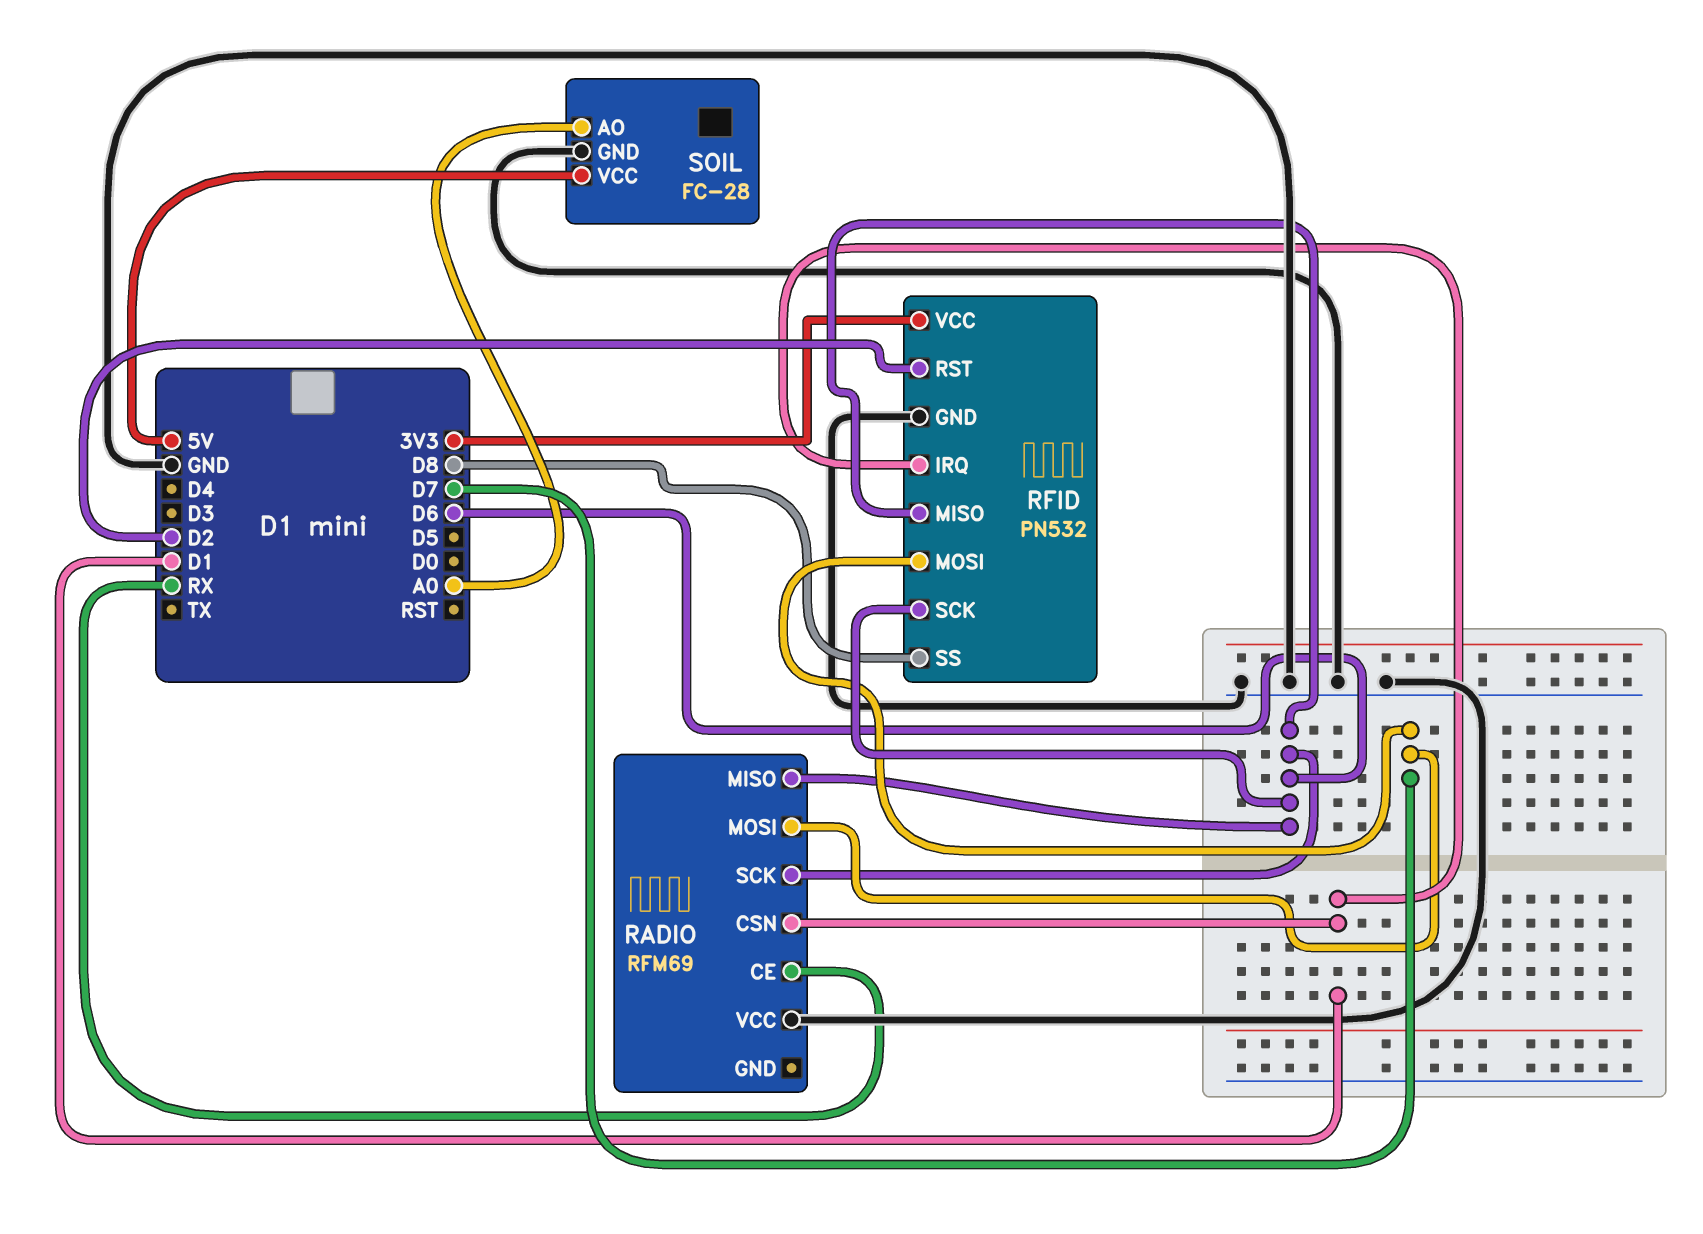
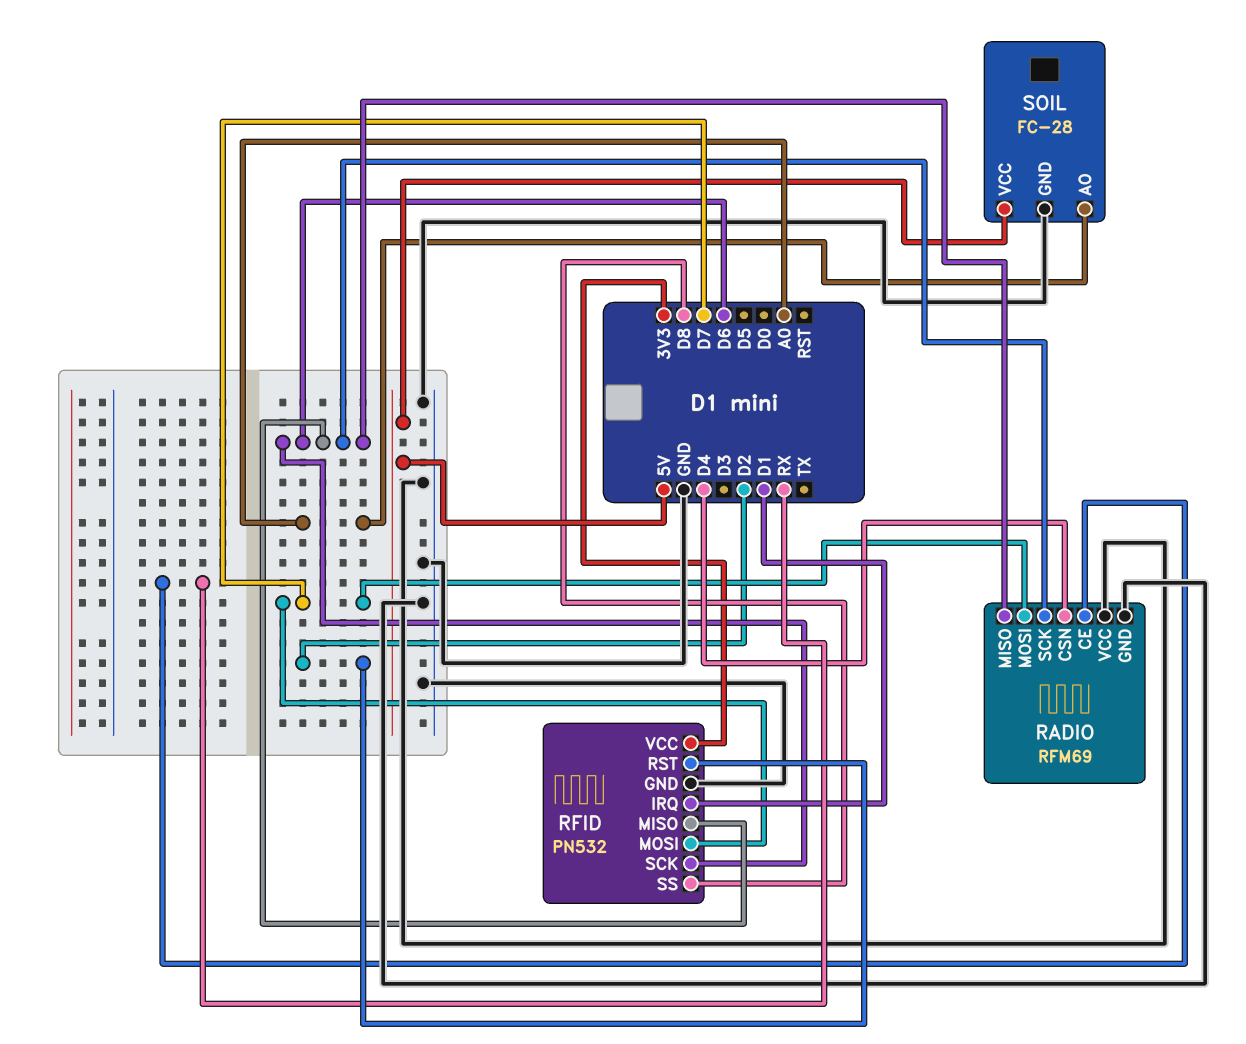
RADIO pin CSN: D1 -> D4
RADIO pin GND: none -> GND

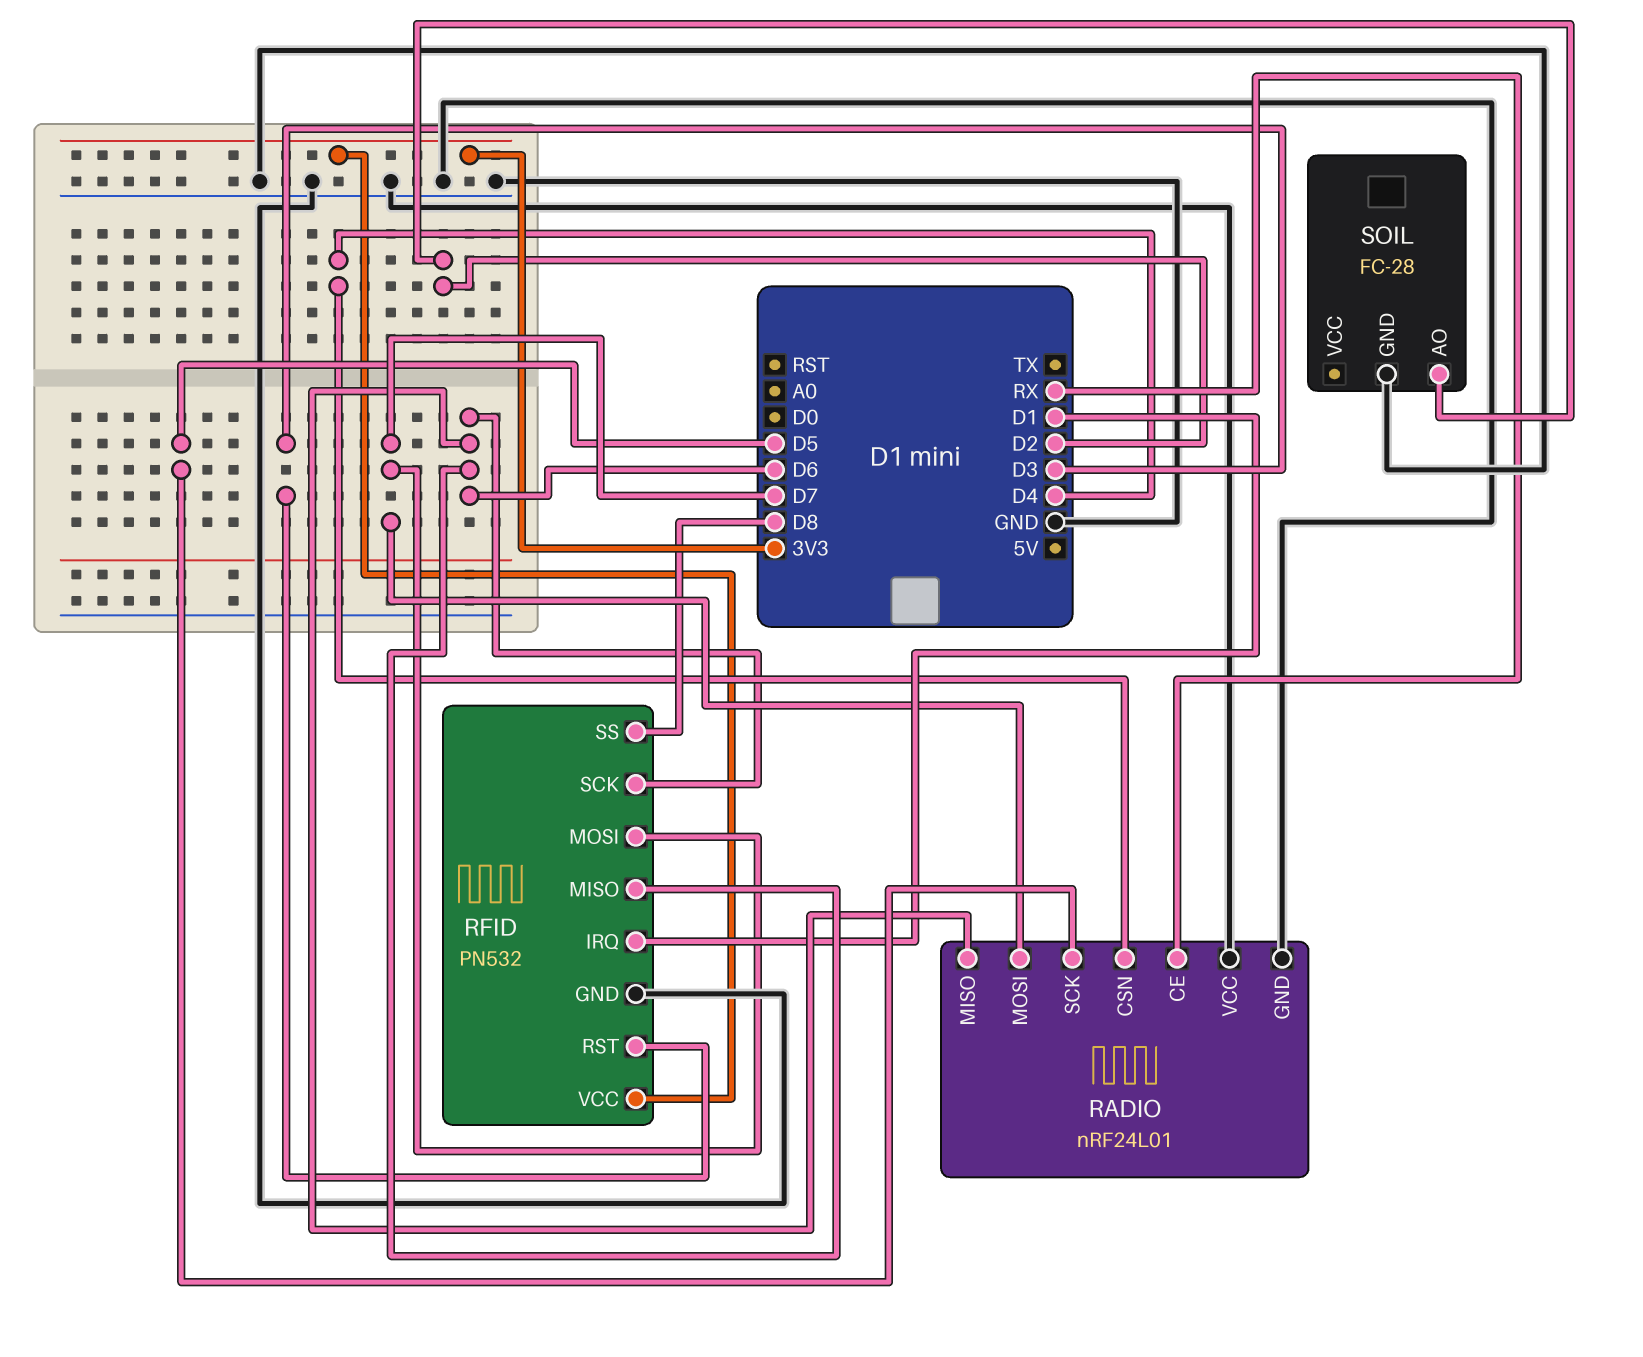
RADIO: RFM69 -> nRF24L01
RADIO pin SCK: D6 -> D5
RFID pin RST: D2 -> D3
SOIL pin AO: A0 -> D2
SOIL pin VCC: 5V -> none

